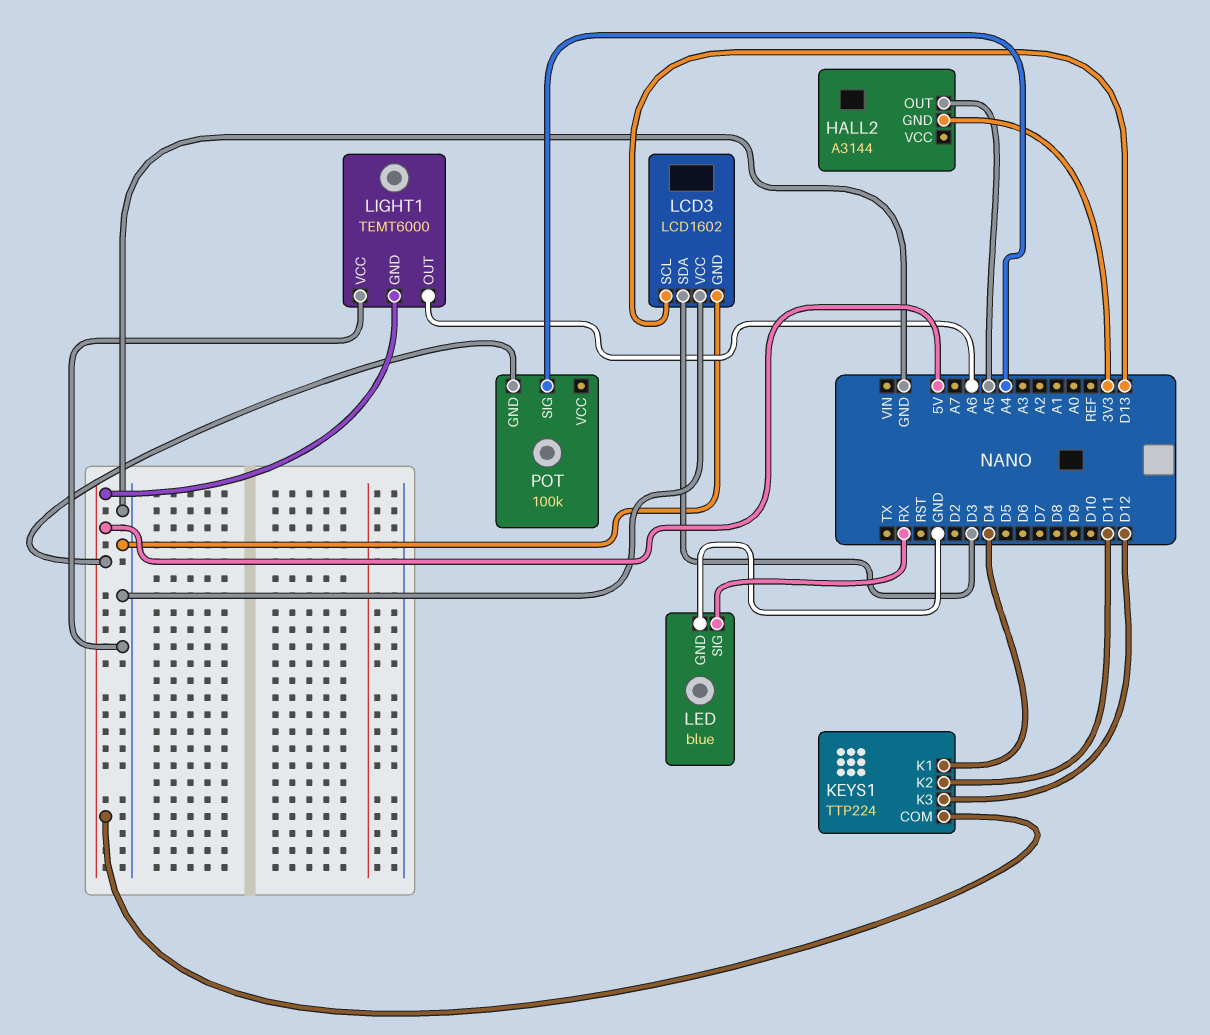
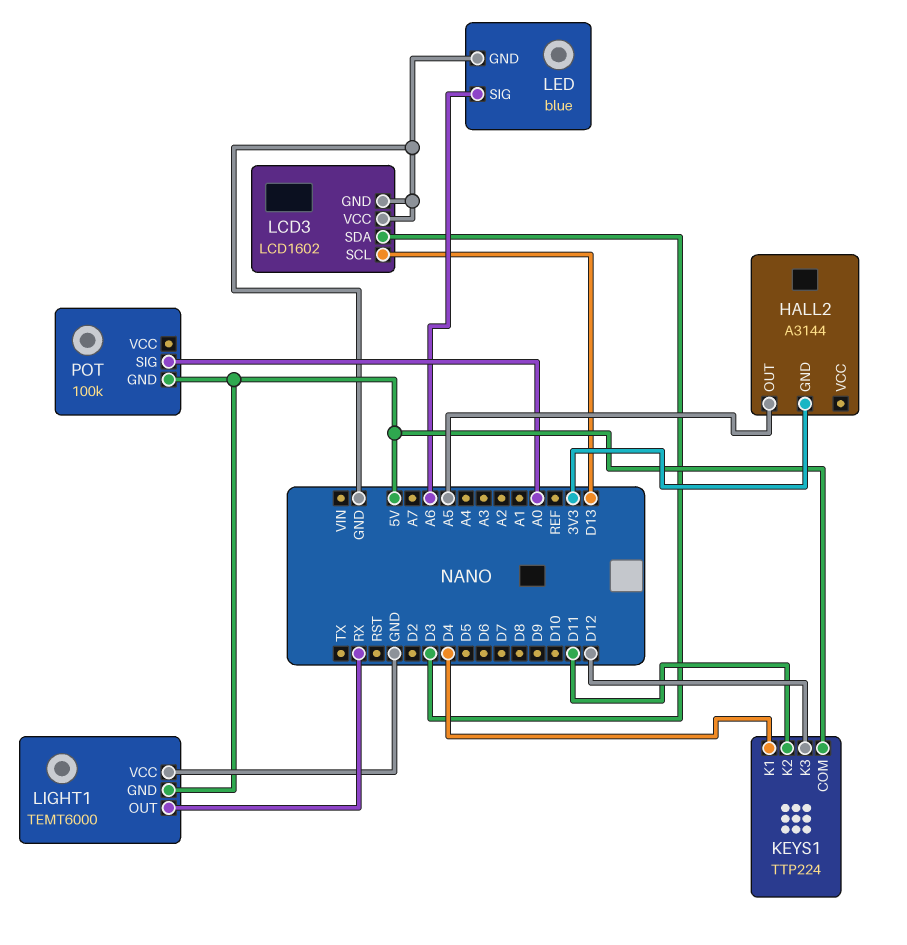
LED pin SIG: RX -> A6
LIGHT1 pin OUT: A6 -> RX
POT pin SIG: A4 -> A0

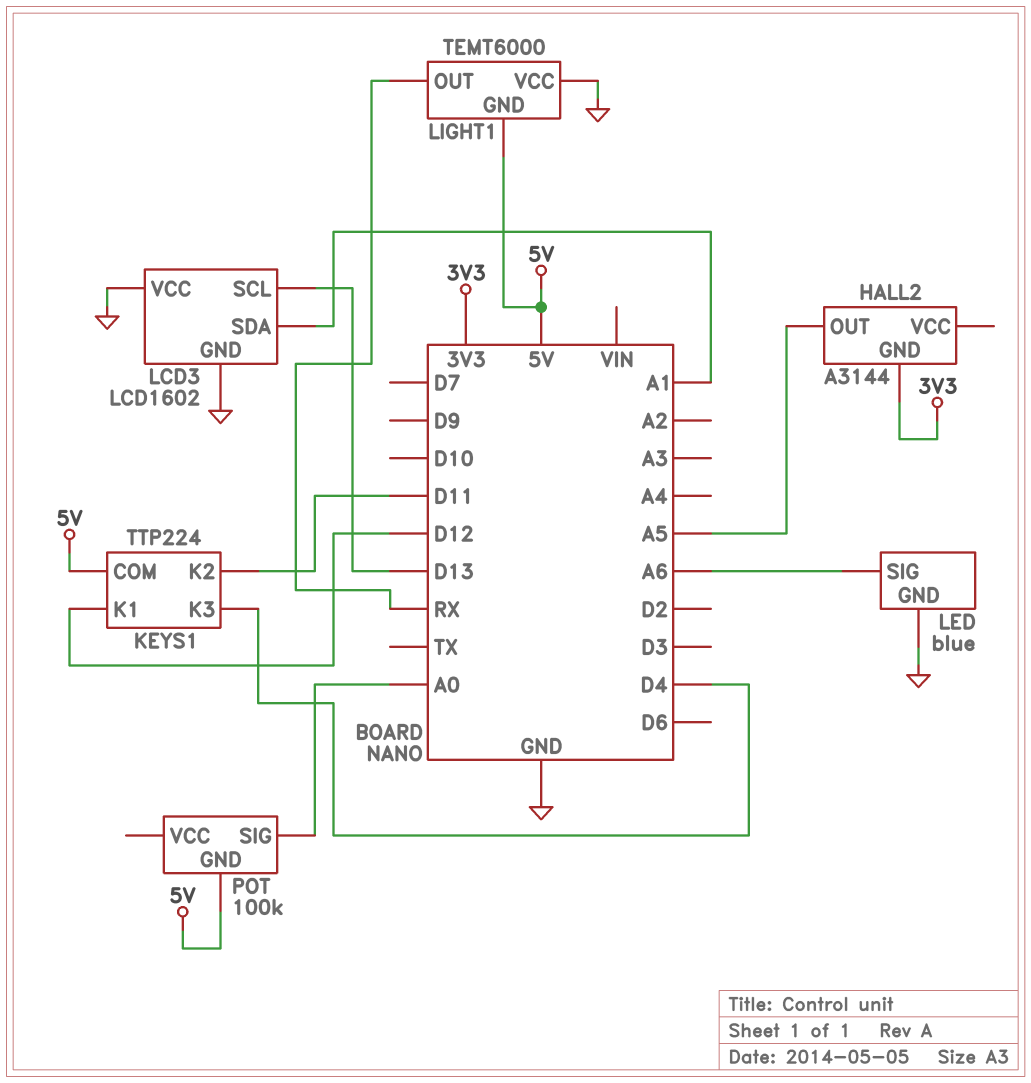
KEYS1 pin K1: D4 -> D12
KEYS1 pin K3: D12 -> D4
LCD3 pin SDA: D3 -> A1

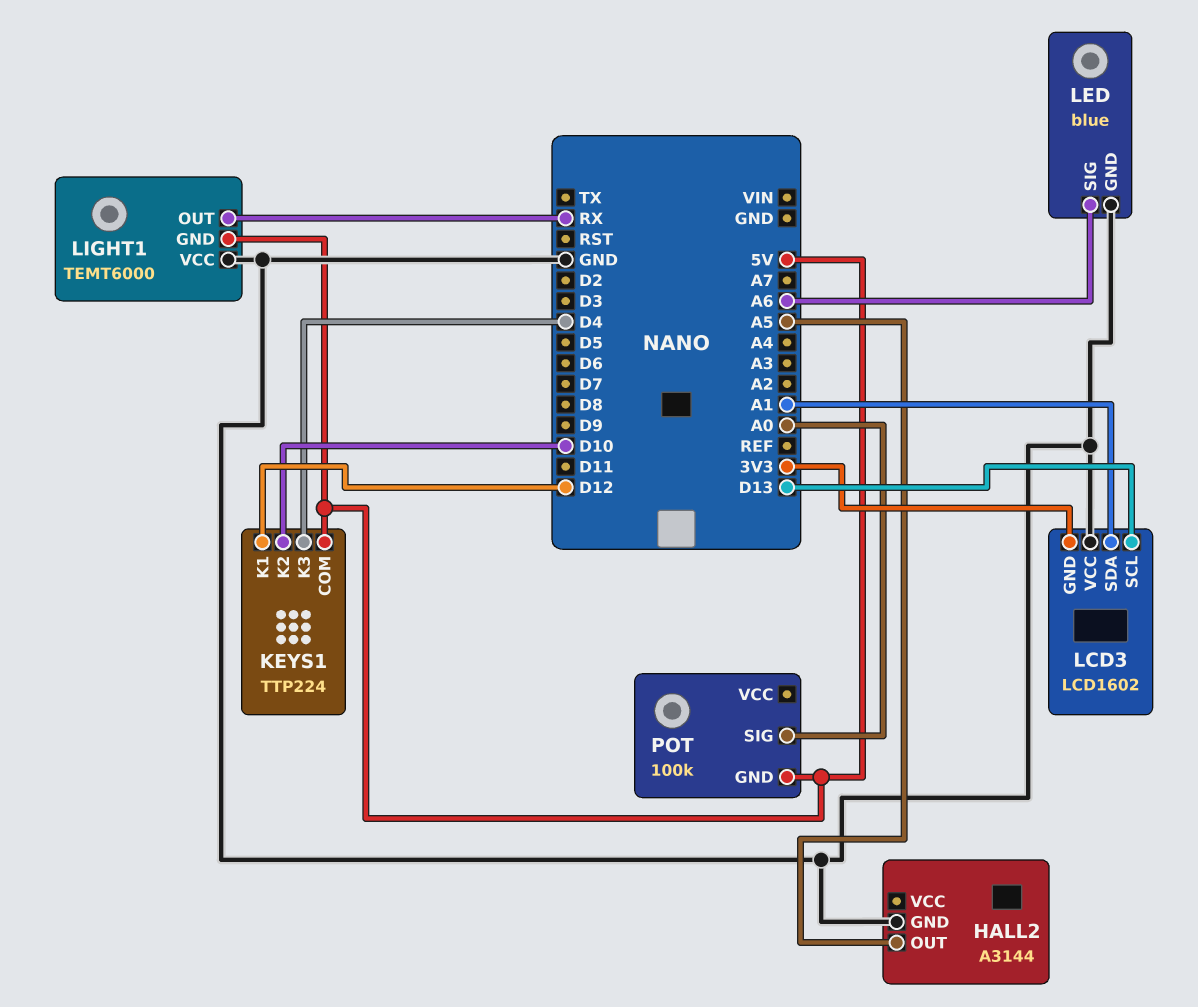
HALL2 pin GND: 3V3 -> GND
KEYS1 pin K2: D11 -> D10
LCD3 pin GND: GND -> 3V3

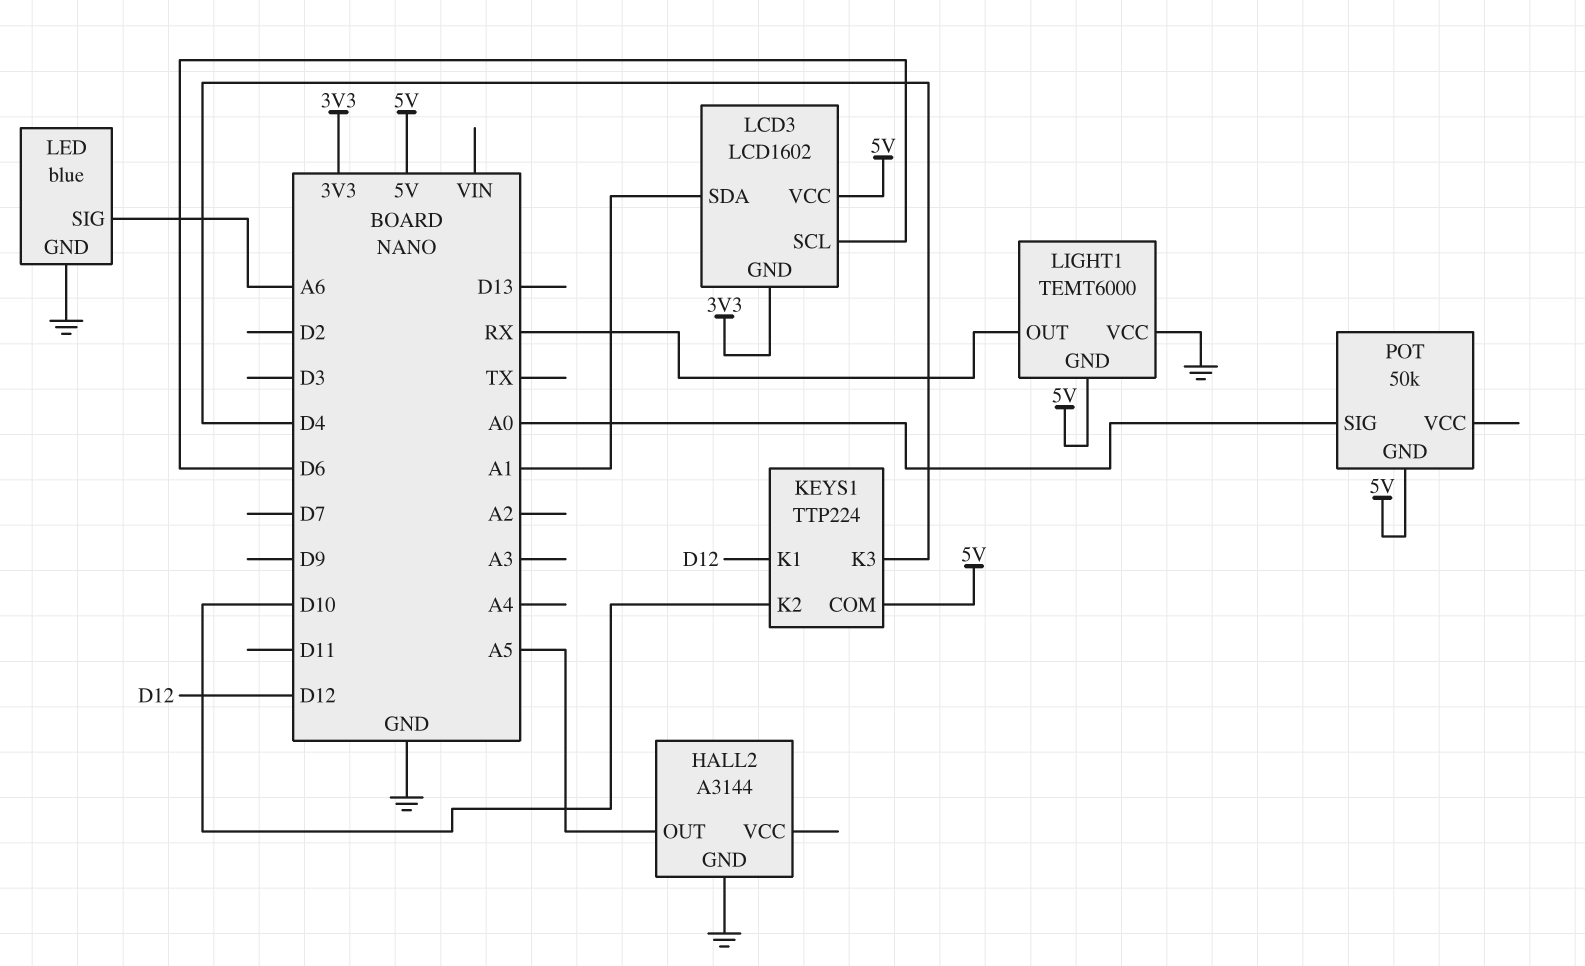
LCD3 pin SCL: D13 -> D6
LCD3 pin VCC: GND -> 5V
POT: 100k -> 50k

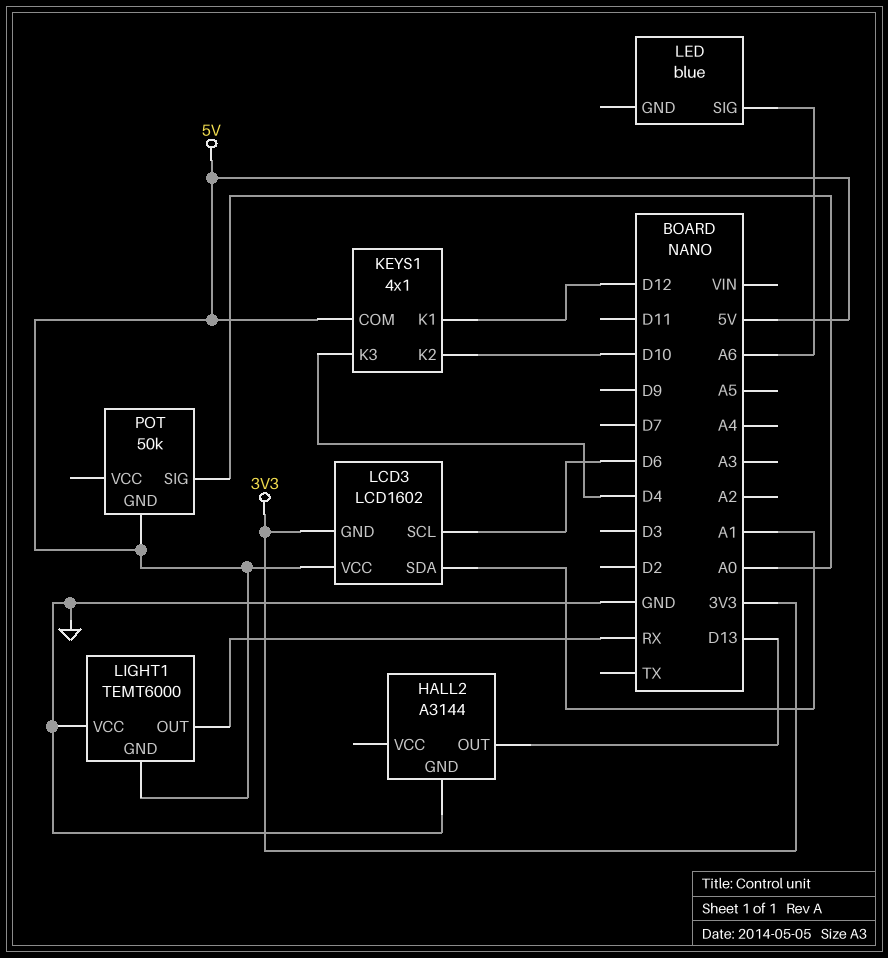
HALL2 pin OUT: A5 -> D13
KEYS1: TTP224 -> 4x1
LED pin GND: GND -> none

